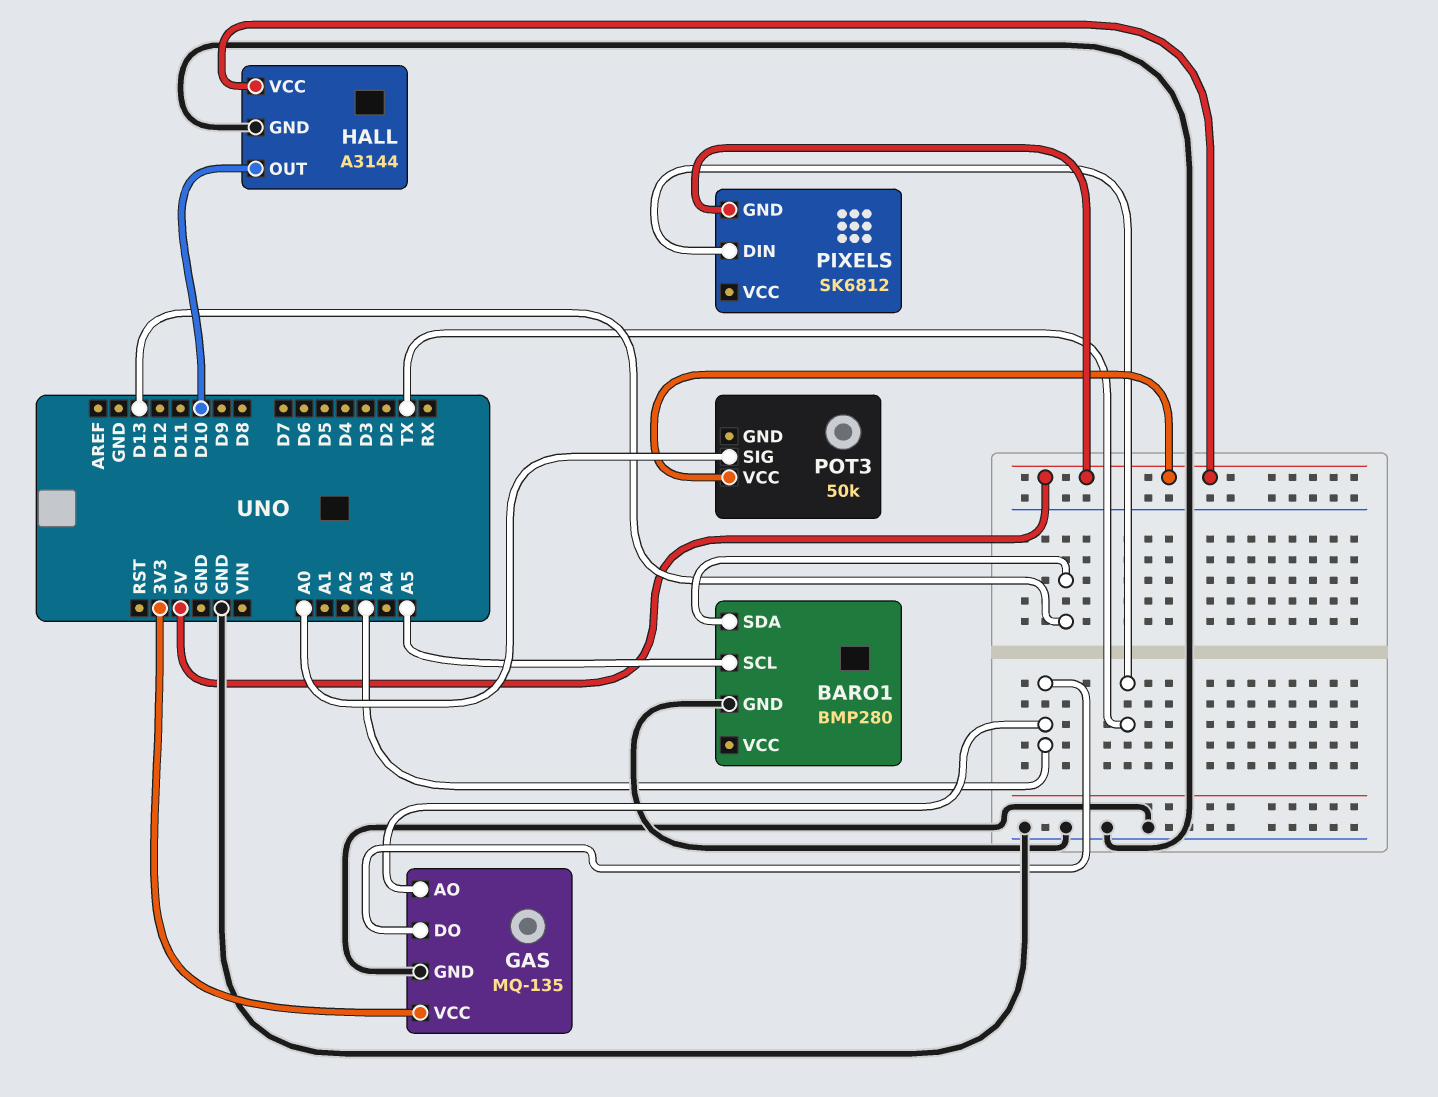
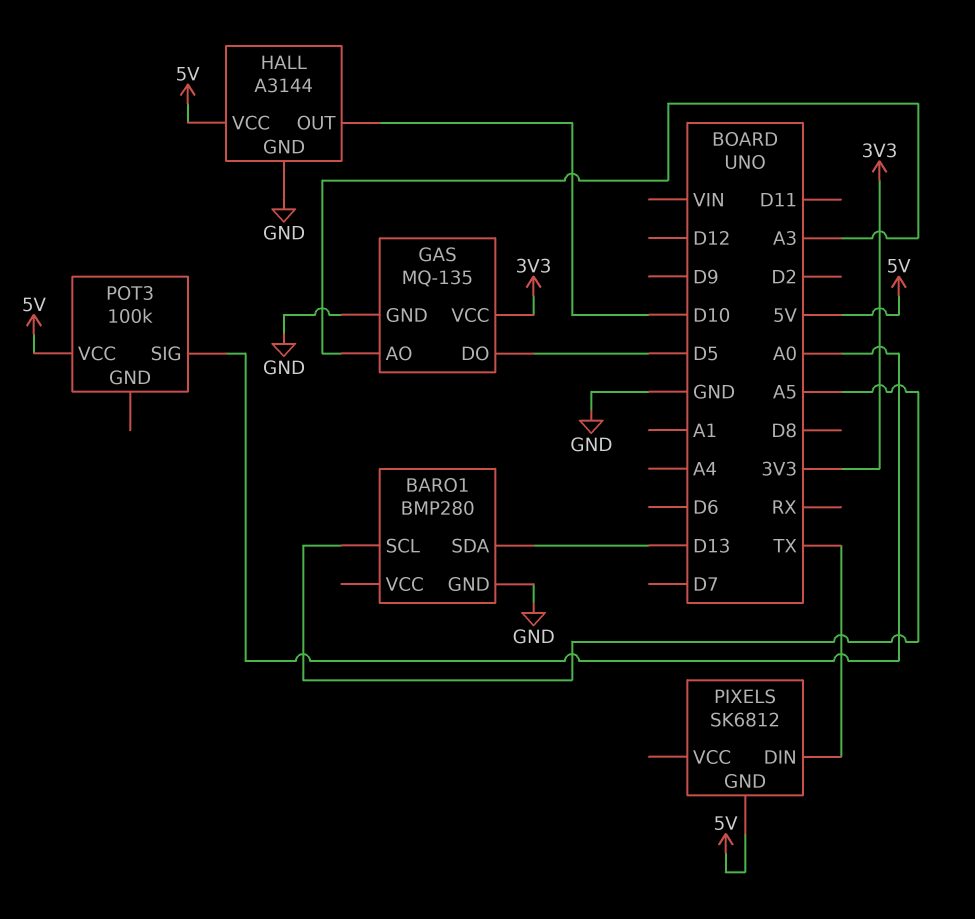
GAS pin DO: A3 -> D5
POT3: 50k -> 100k

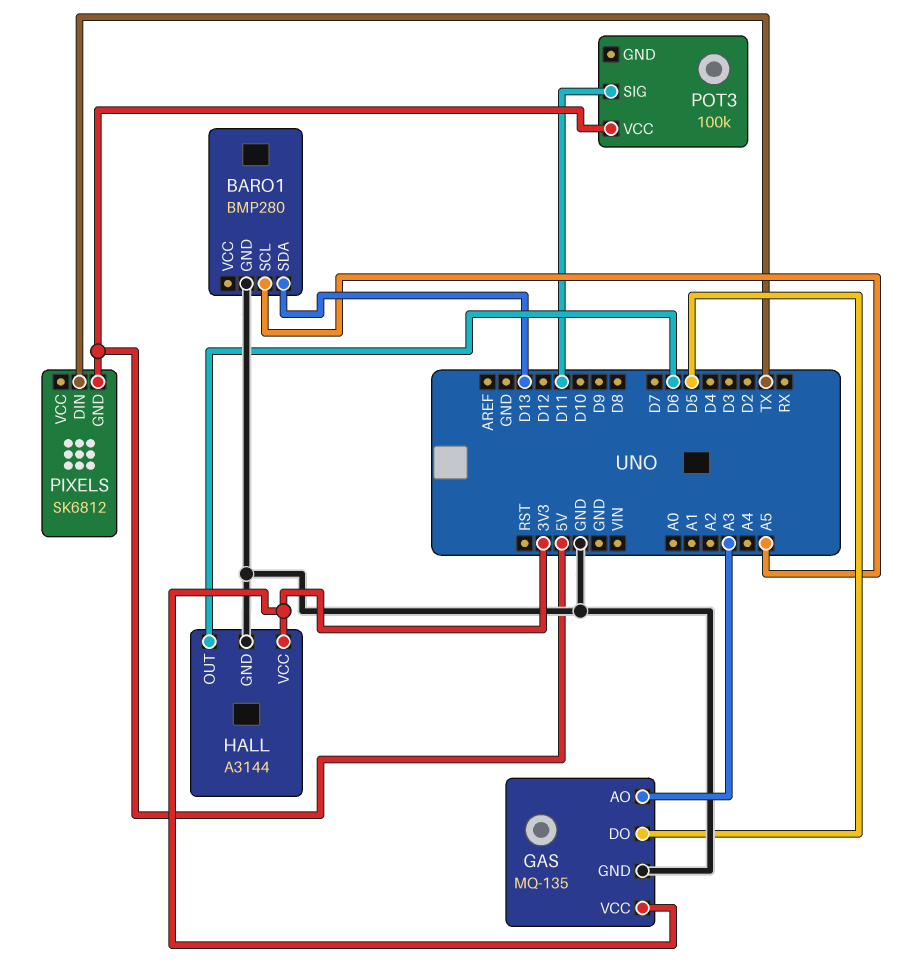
HALL pin OUT: D10 -> D6
HALL pin VCC: 5V -> 3V3
POT3 pin SIG: A0 -> D11

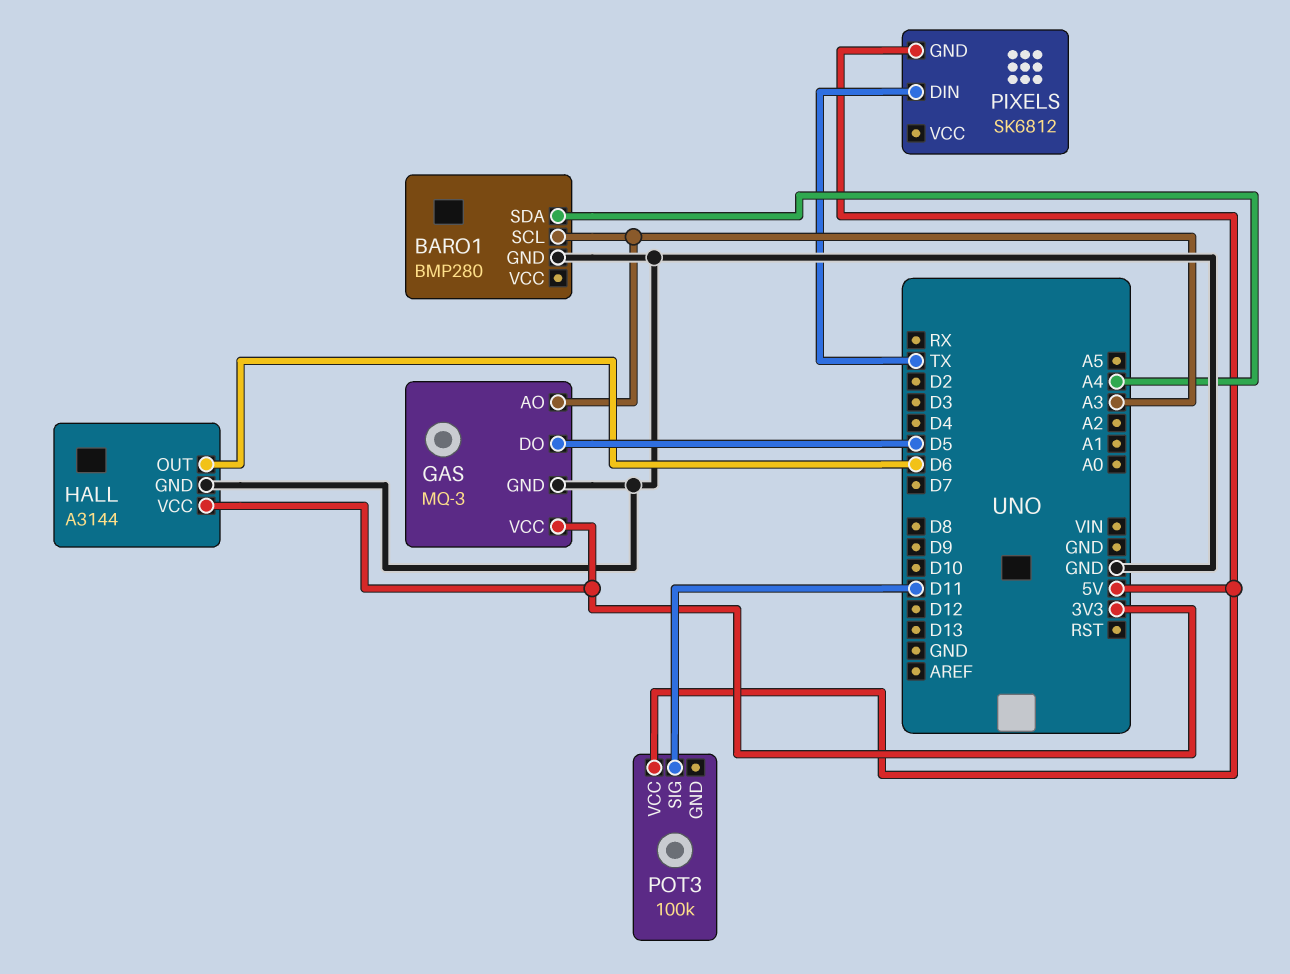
BARO1 pin SCL: A5 -> A3
BARO1 pin SDA: D13 -> A4
GAS: MQ-135 -> MQ-3

